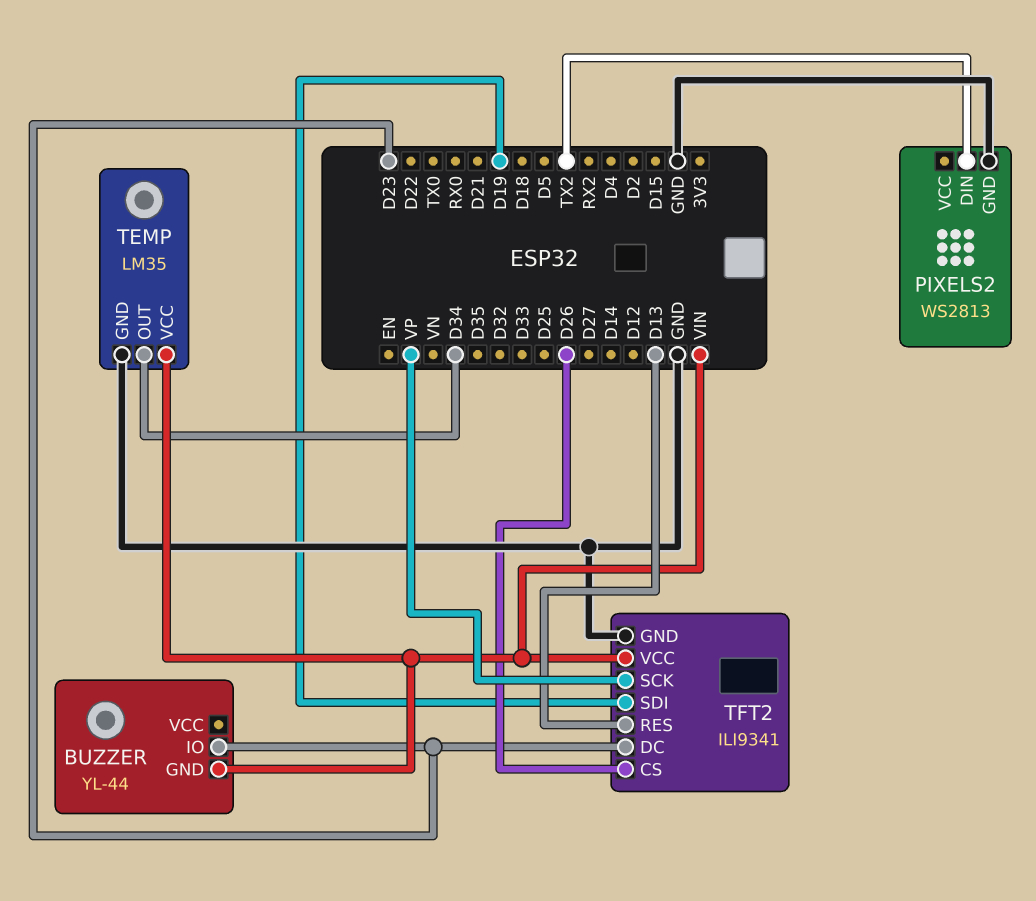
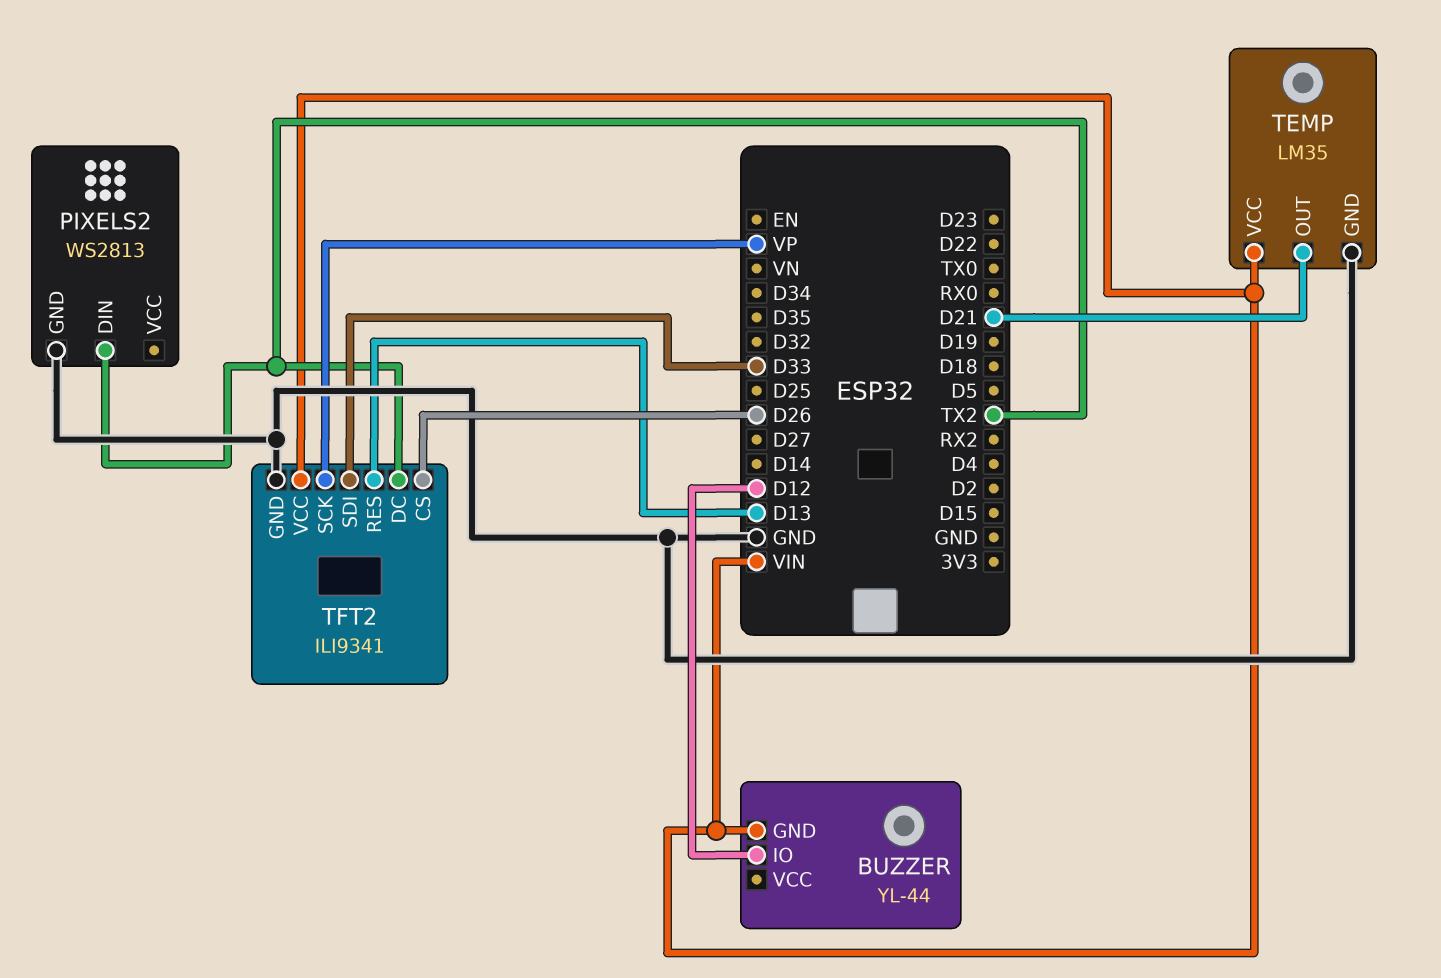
BUZZER pin IO: D23 -> D12
TEMP pin OUT: D34 -> D21
TFT2 pin DC: D23 -> TX2
TFT2 pin SDI: D19 -> D33

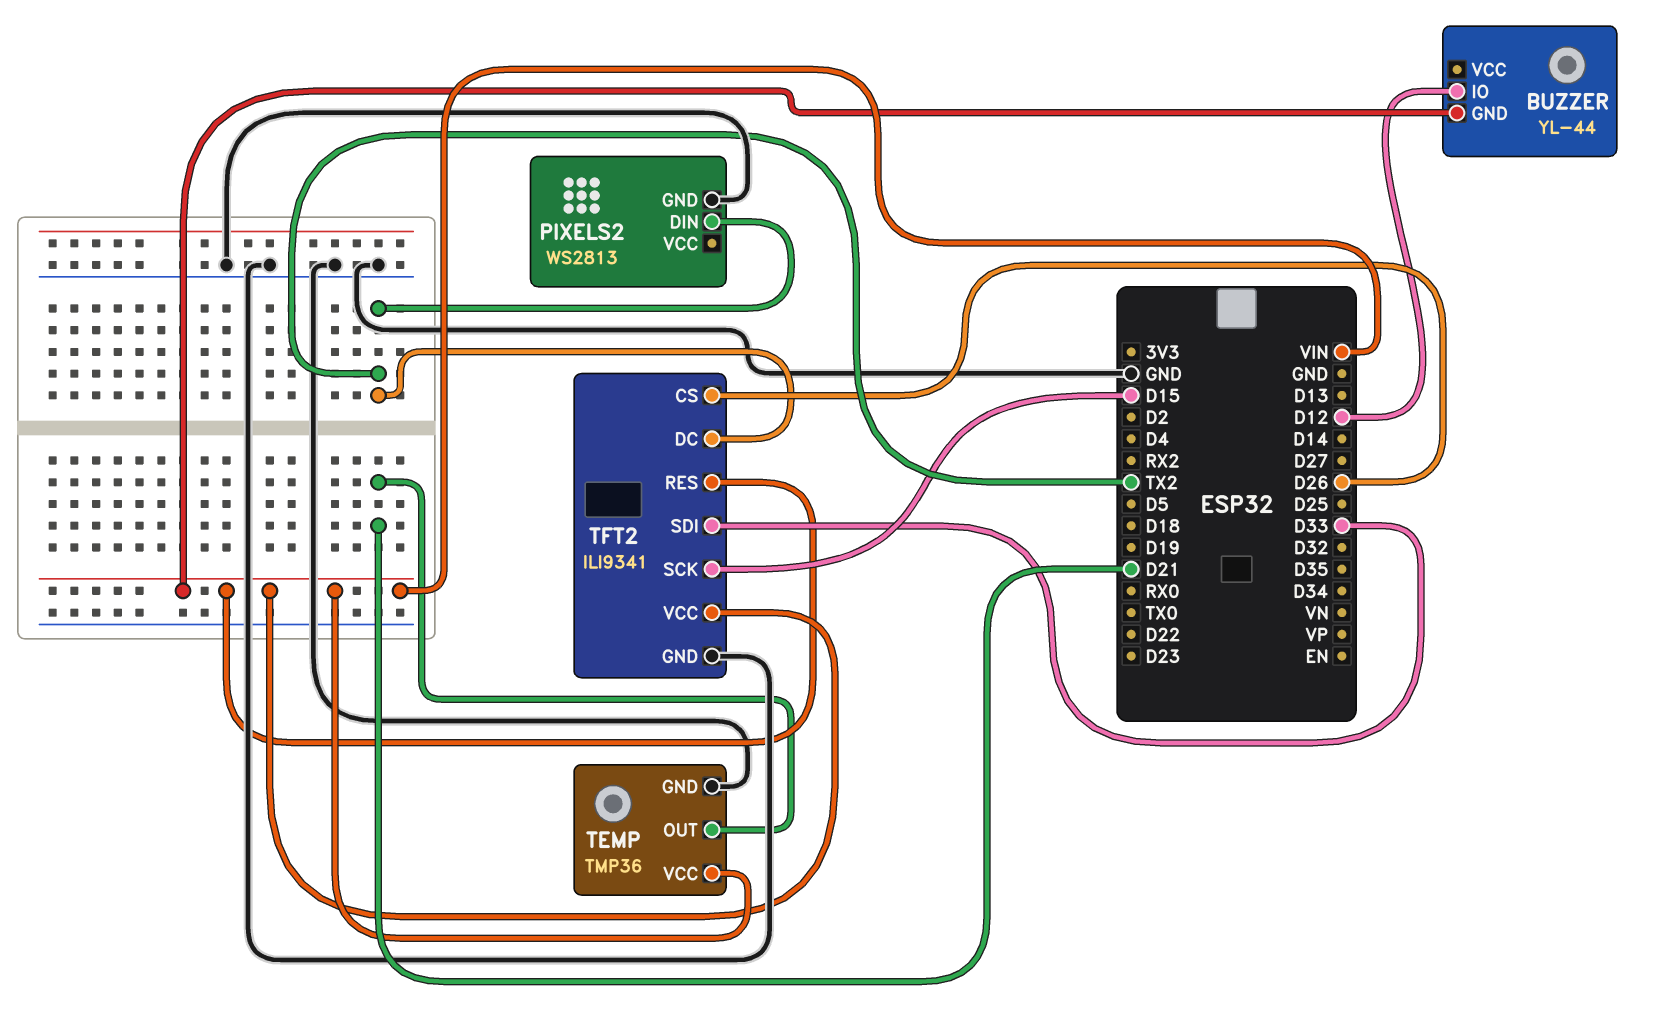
TEMP: LM35 -> TMP36
TFT2 pin RES: D13 -> VIN
TFT2 pin SCK: VP -> D15

